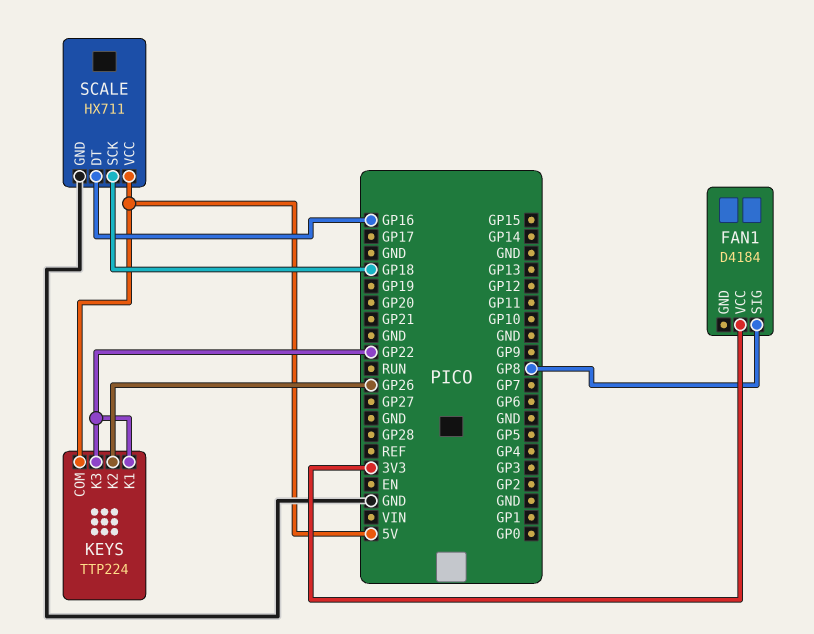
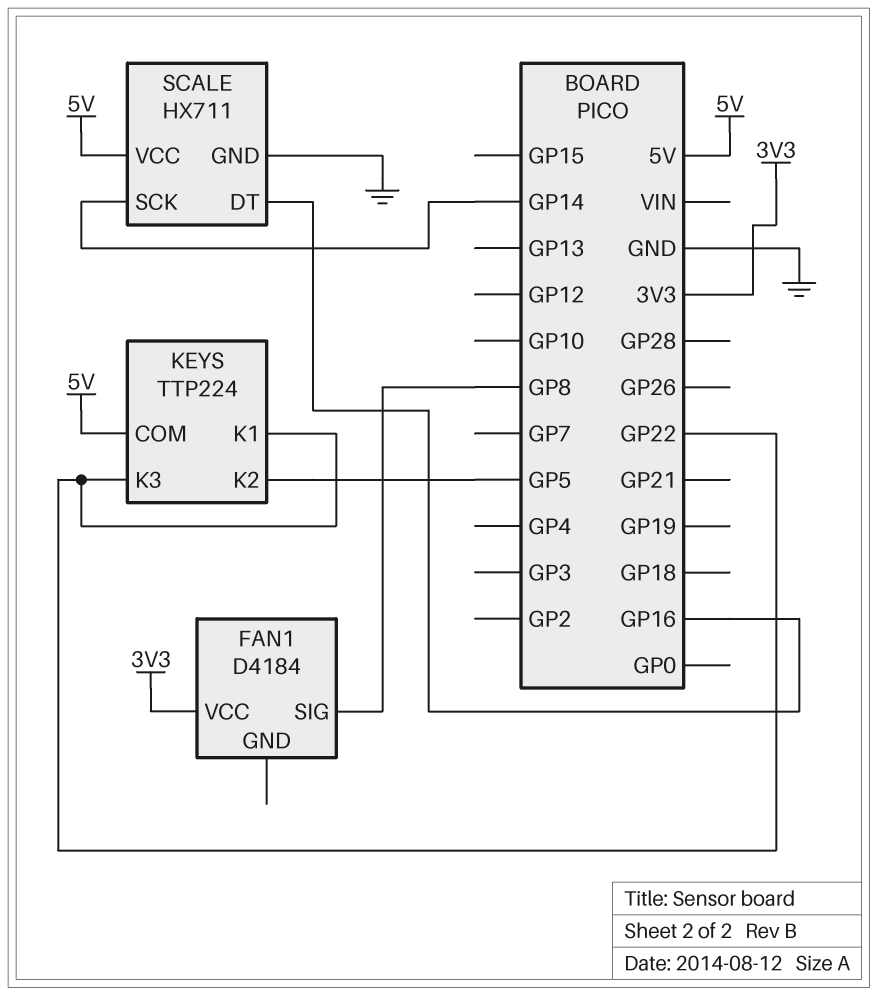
KEYS pin K2: GP26 -> GP5
SCALE pin SCK: GP18 -> GP14

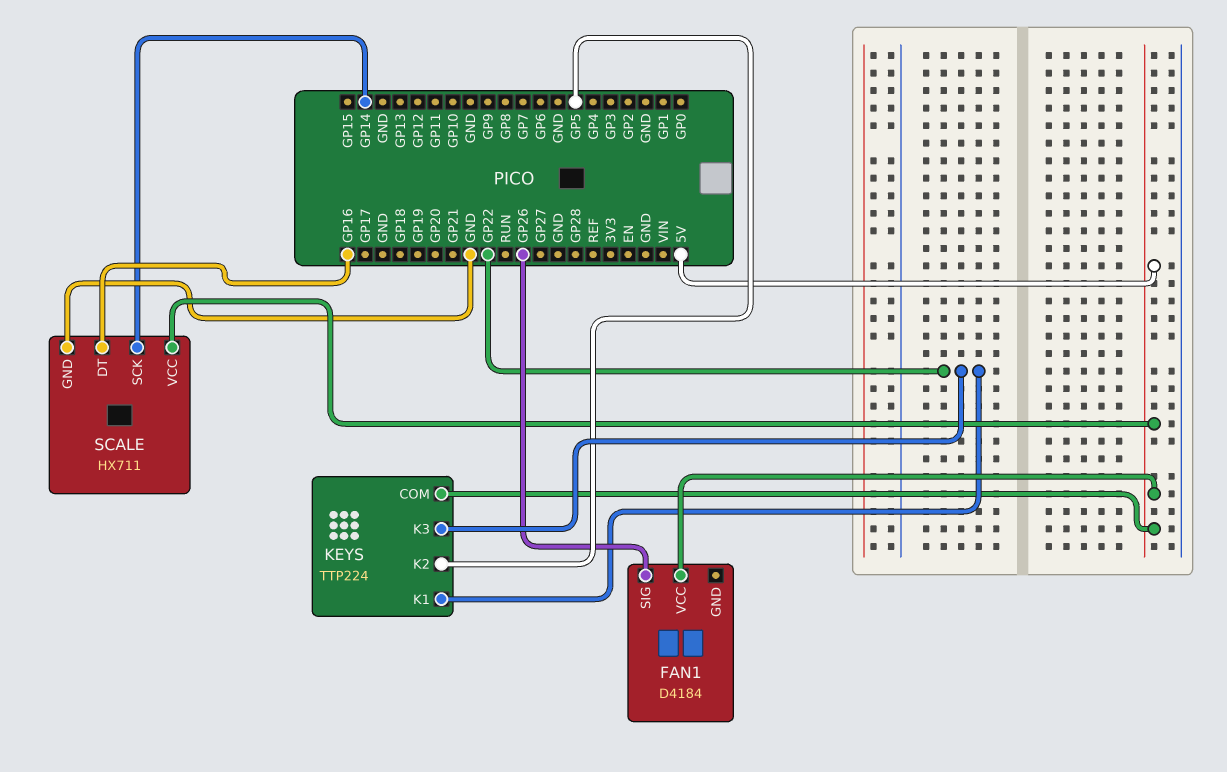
FAN1 pin SIG: GP8 -> GP26
FAN1 pin VCC: 3V3 -> 5V

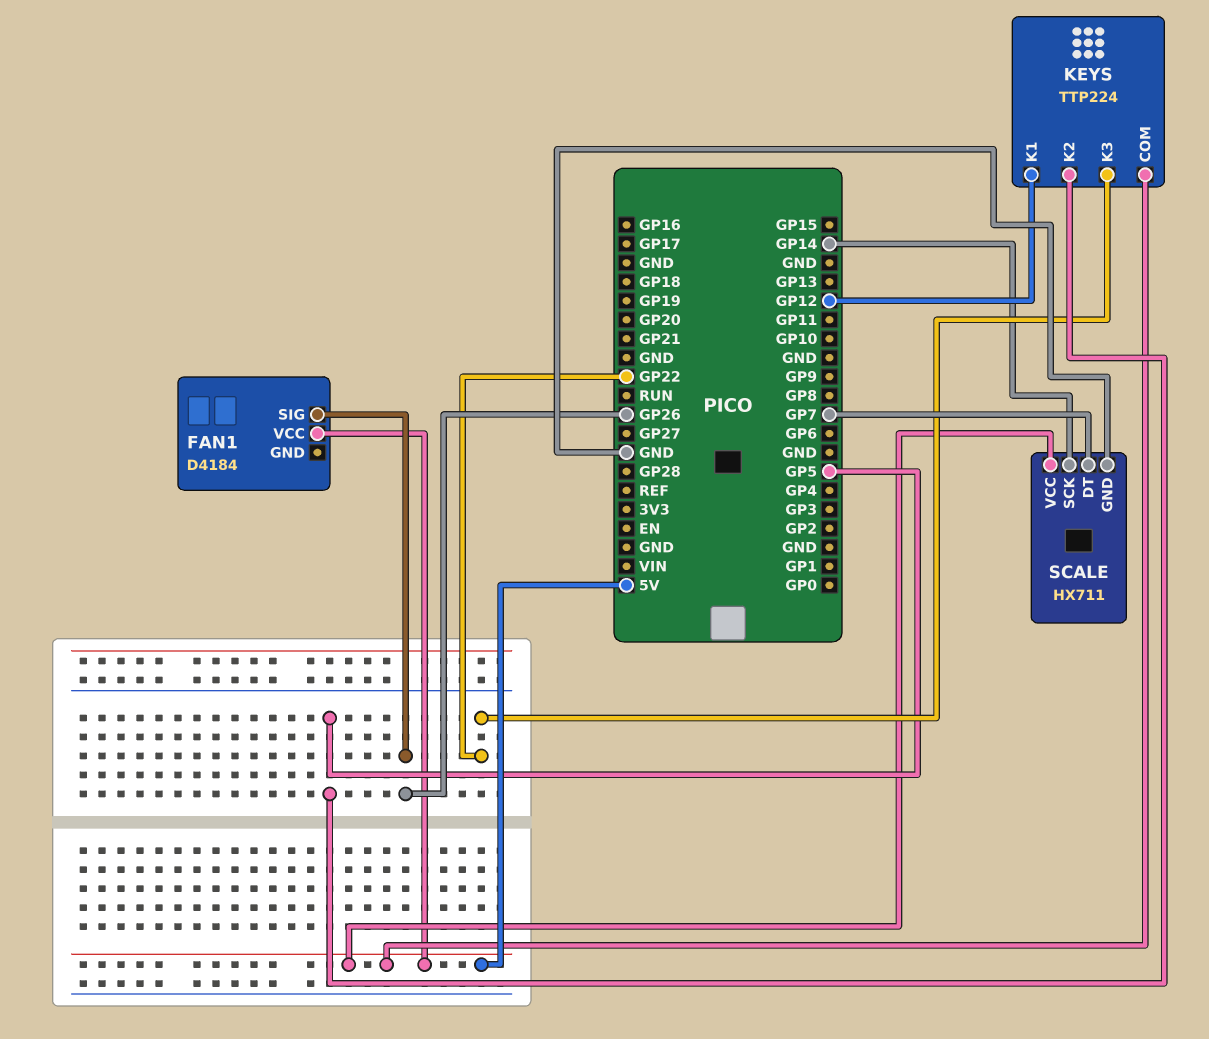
KEYS pin K1: GP22 -> GP12
SCALE pin DT: GP16 -> GP7

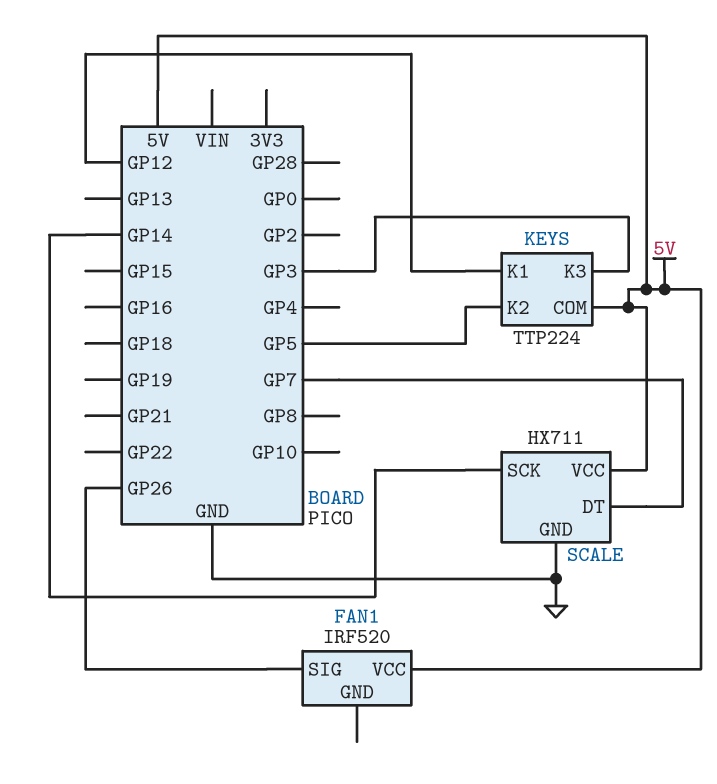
FAN1: D4184 -> IRF520
KEYS pin K3: GP22 -> GP3

